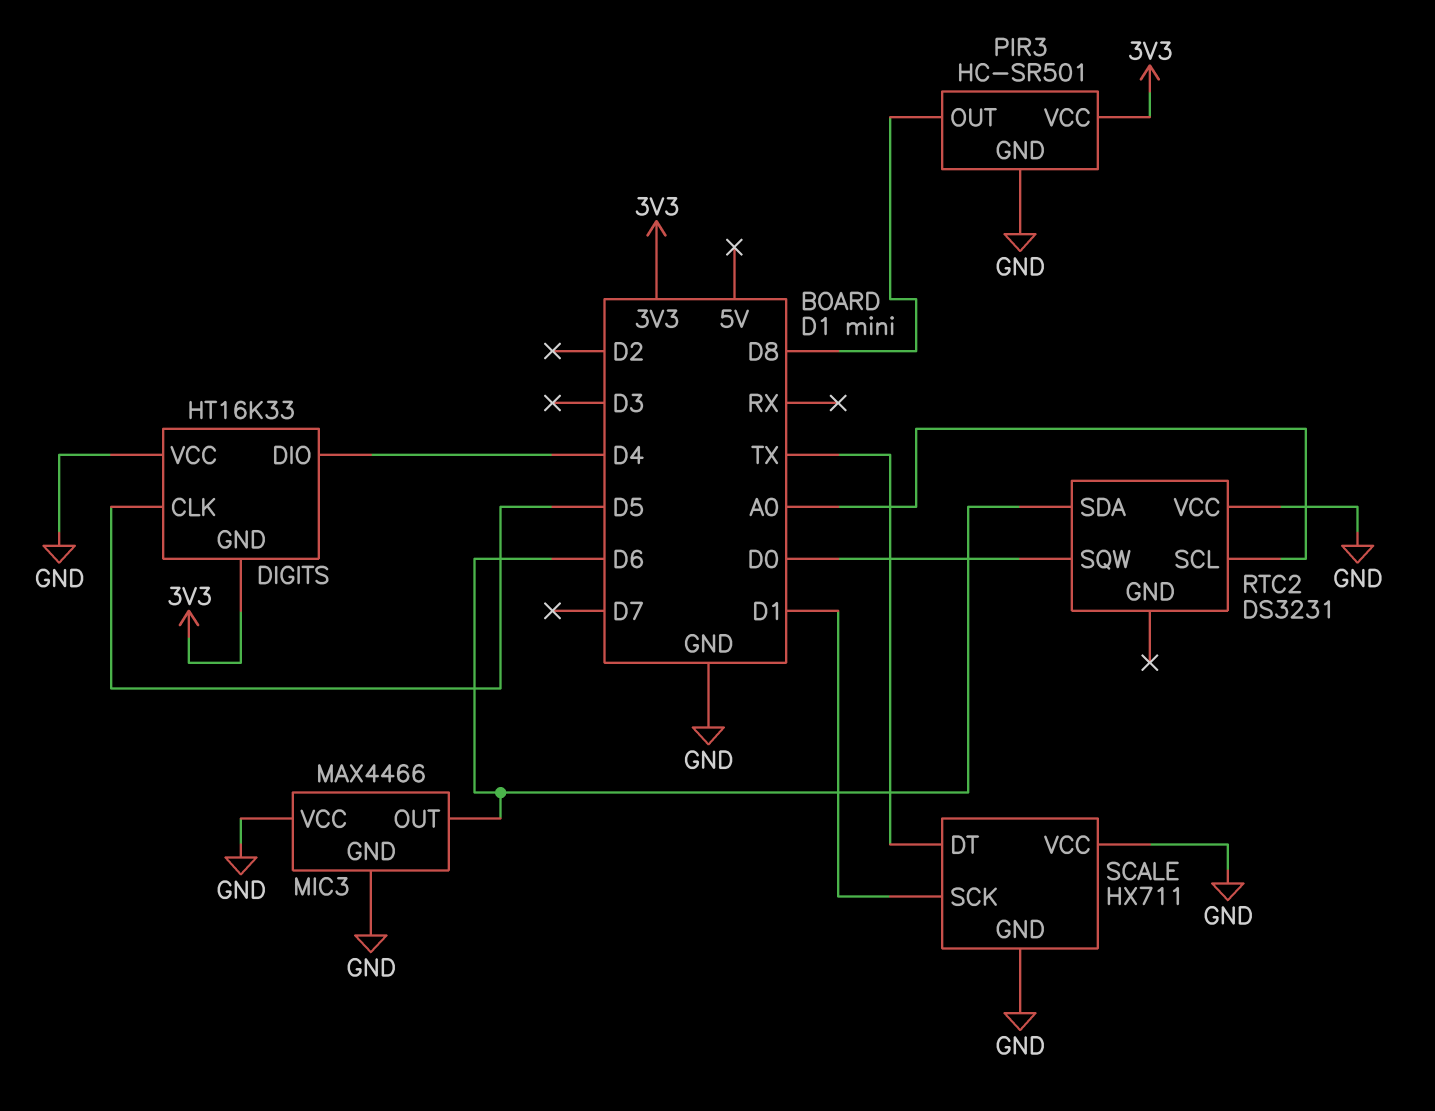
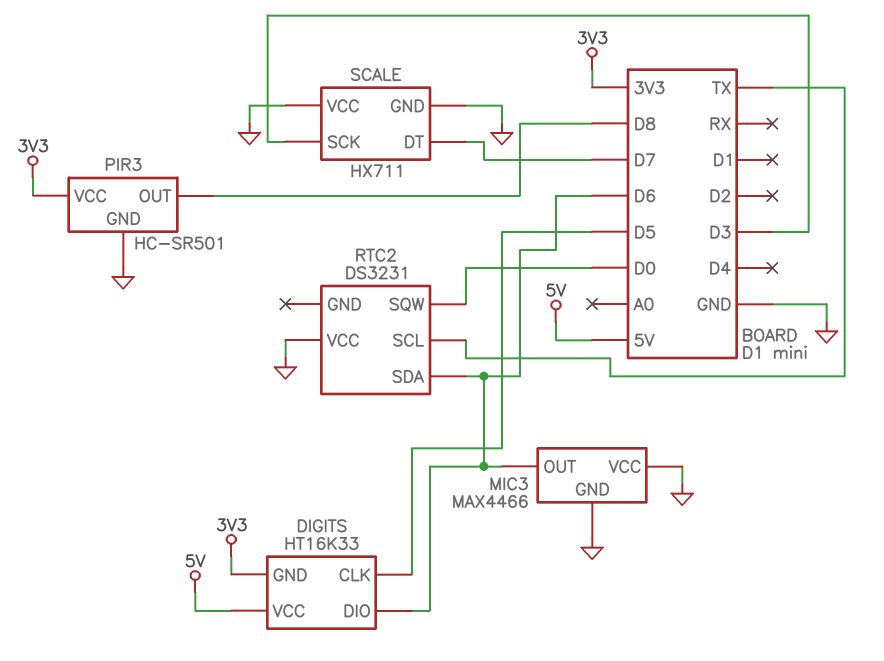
DIGITS pin DIO: D4 -> D6
DIGITS pin VCC: GND -> 5V
RTC2 pin SCL: A0 -> TX
SCALE pin DT: TX -> D7
SCALE pin SCK: D1 -> D3

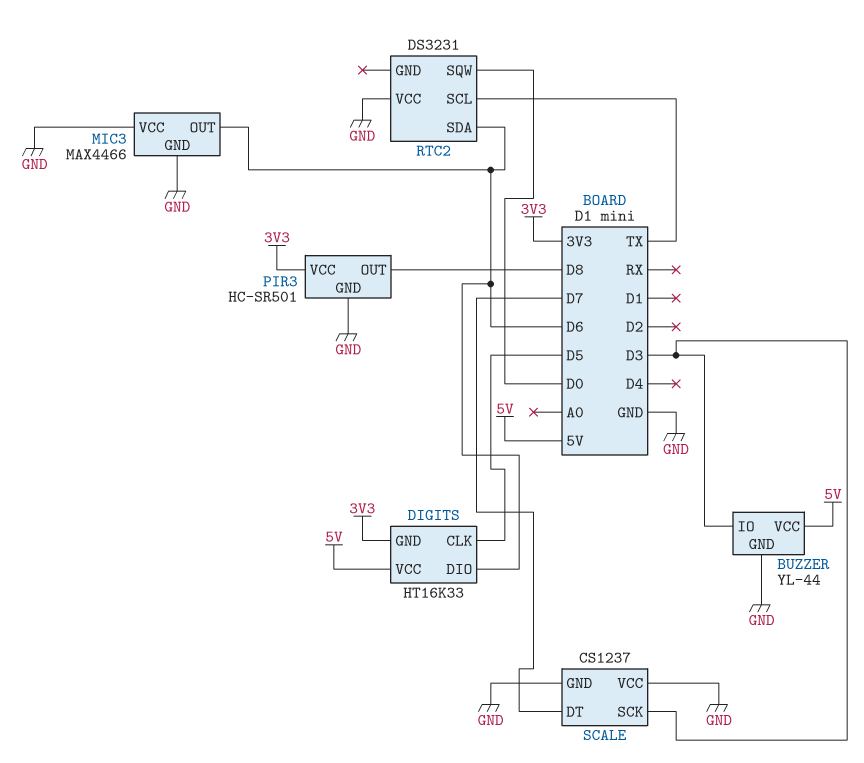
BUZZER: none -> YL-44
BUZZER pin GND: none -> GND
BUZZER pin IO: none -> D3
BUZZER pin VCC: none -> 5V
SCALE: HX711 -> CS1237

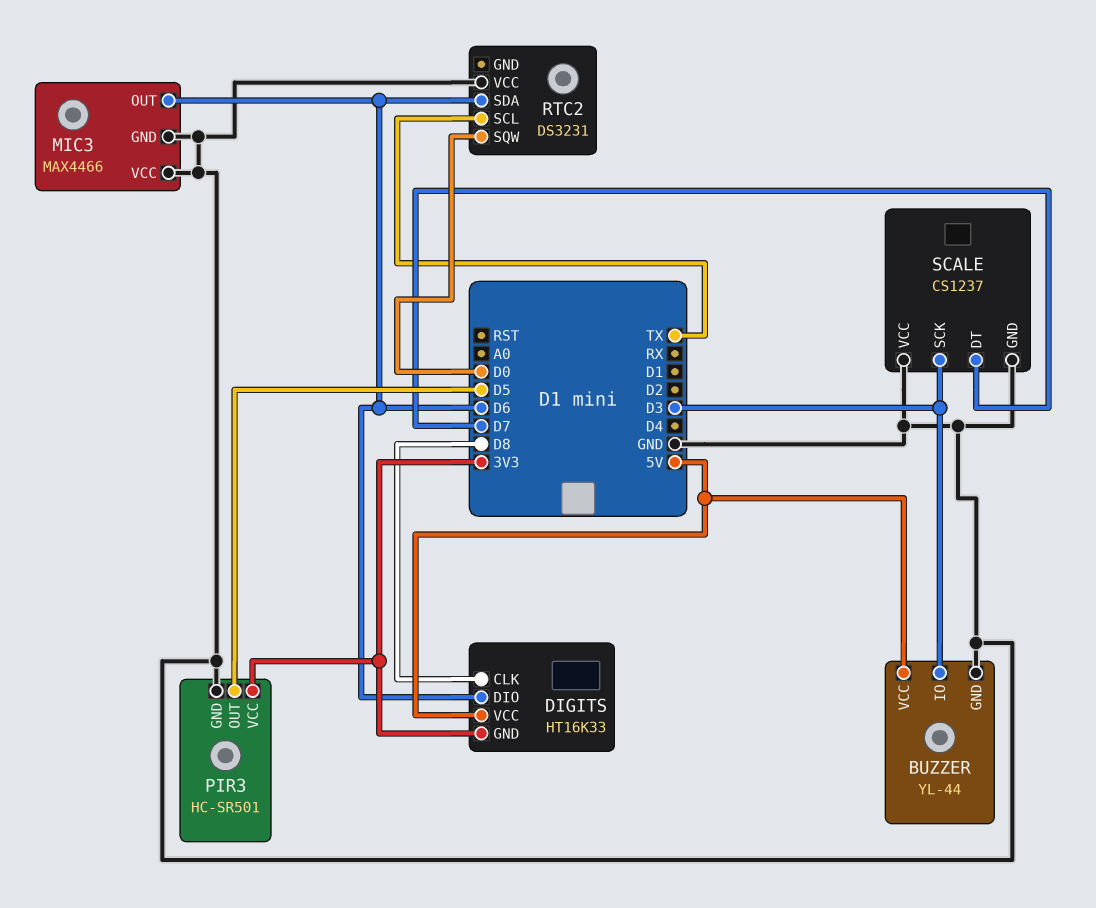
DIGITS pin CLK: D5 -> D8
PIR3 pin OUT: D8 -> D5

